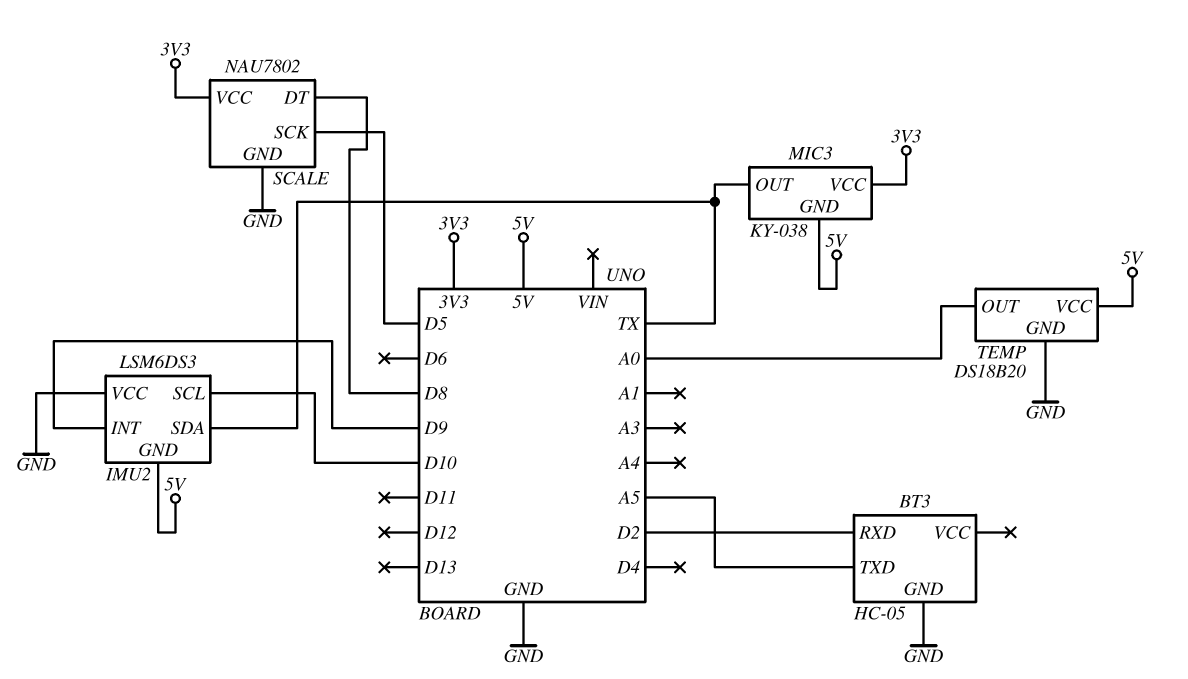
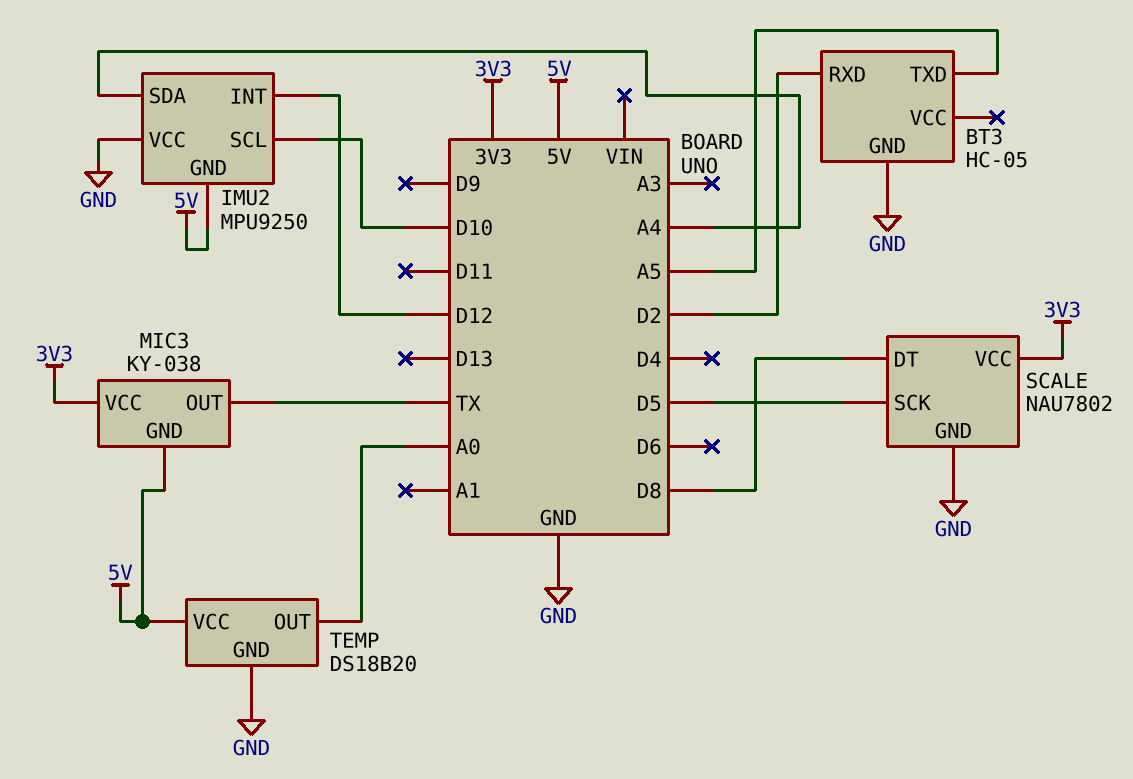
IMU2: LSM6DS3 -> MPU9250
IMU2 pin INT: D9 -> D12
IMU2 pin SDA: TX -> A4

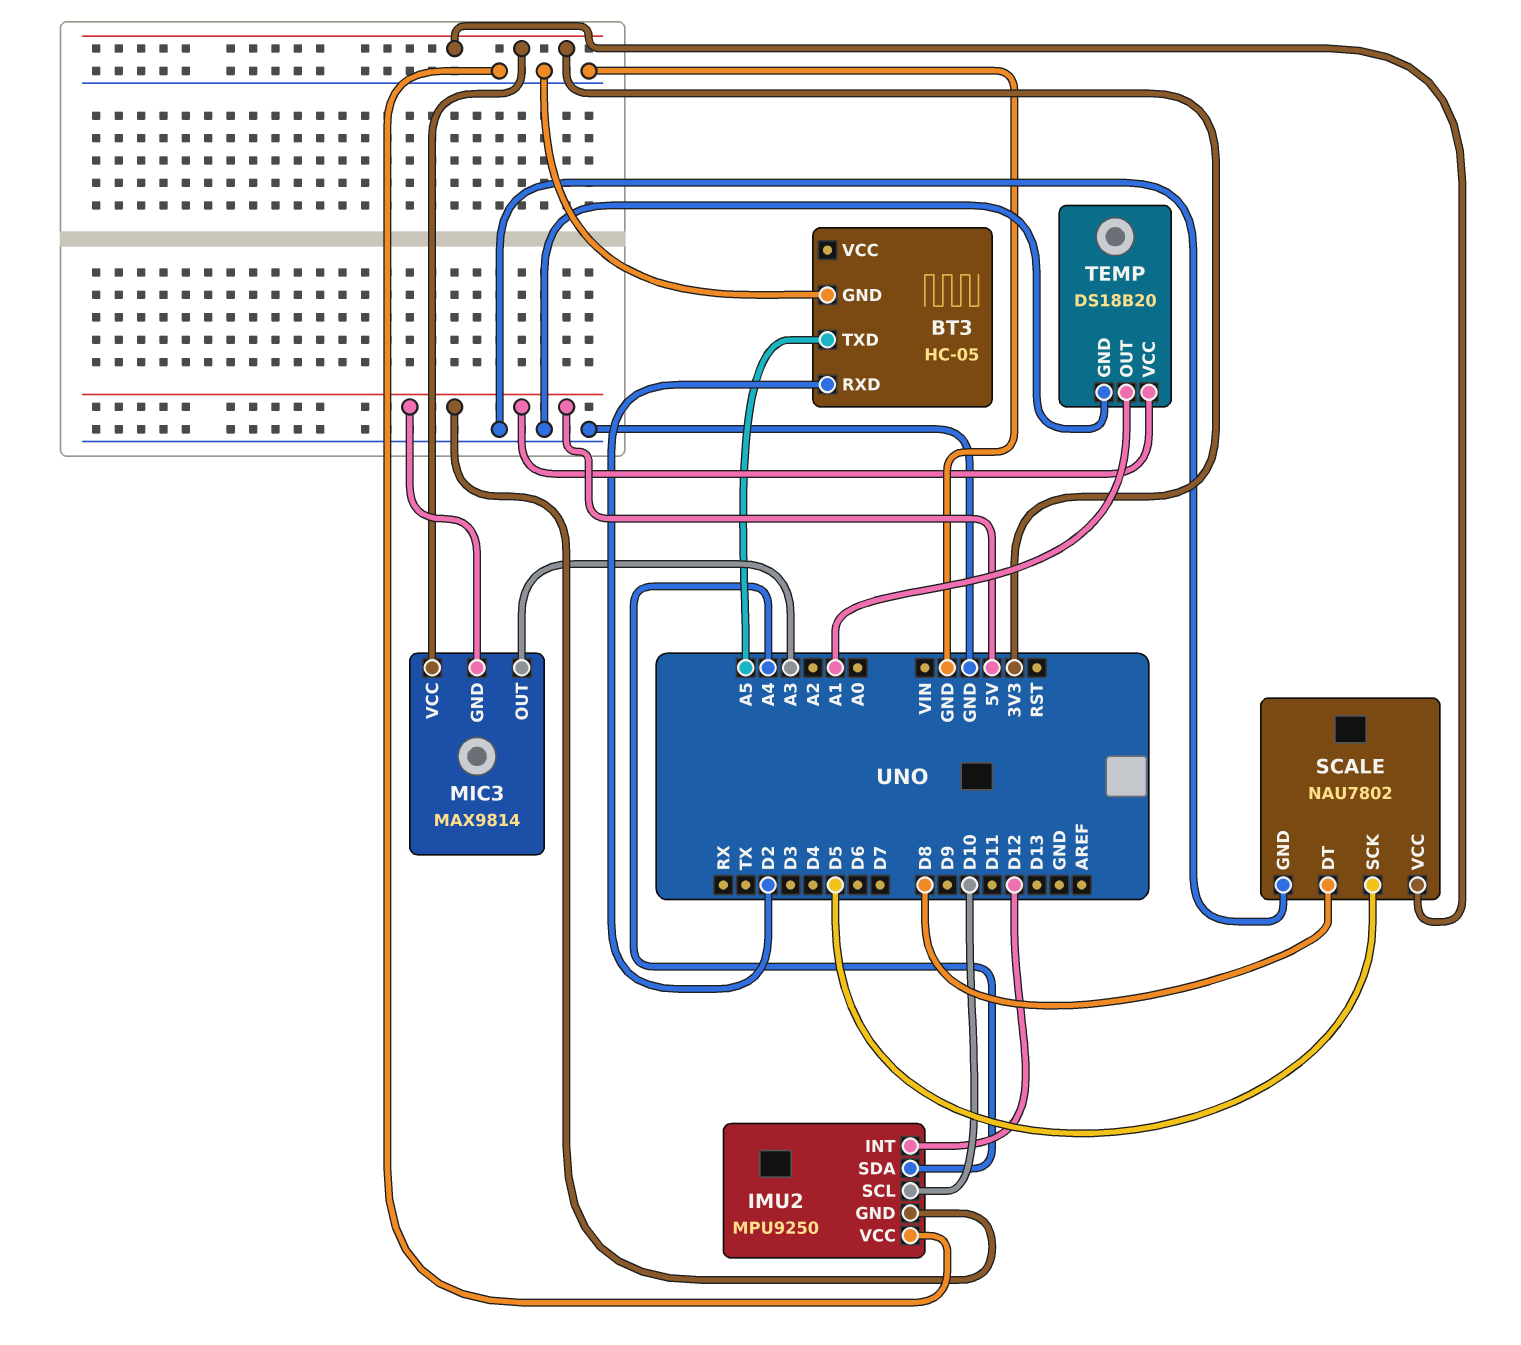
MIC3: KY-038 -> MAX9814
MIC3 pin OUT: TX -> A3
TEMP pin OUT: A0 -> A1

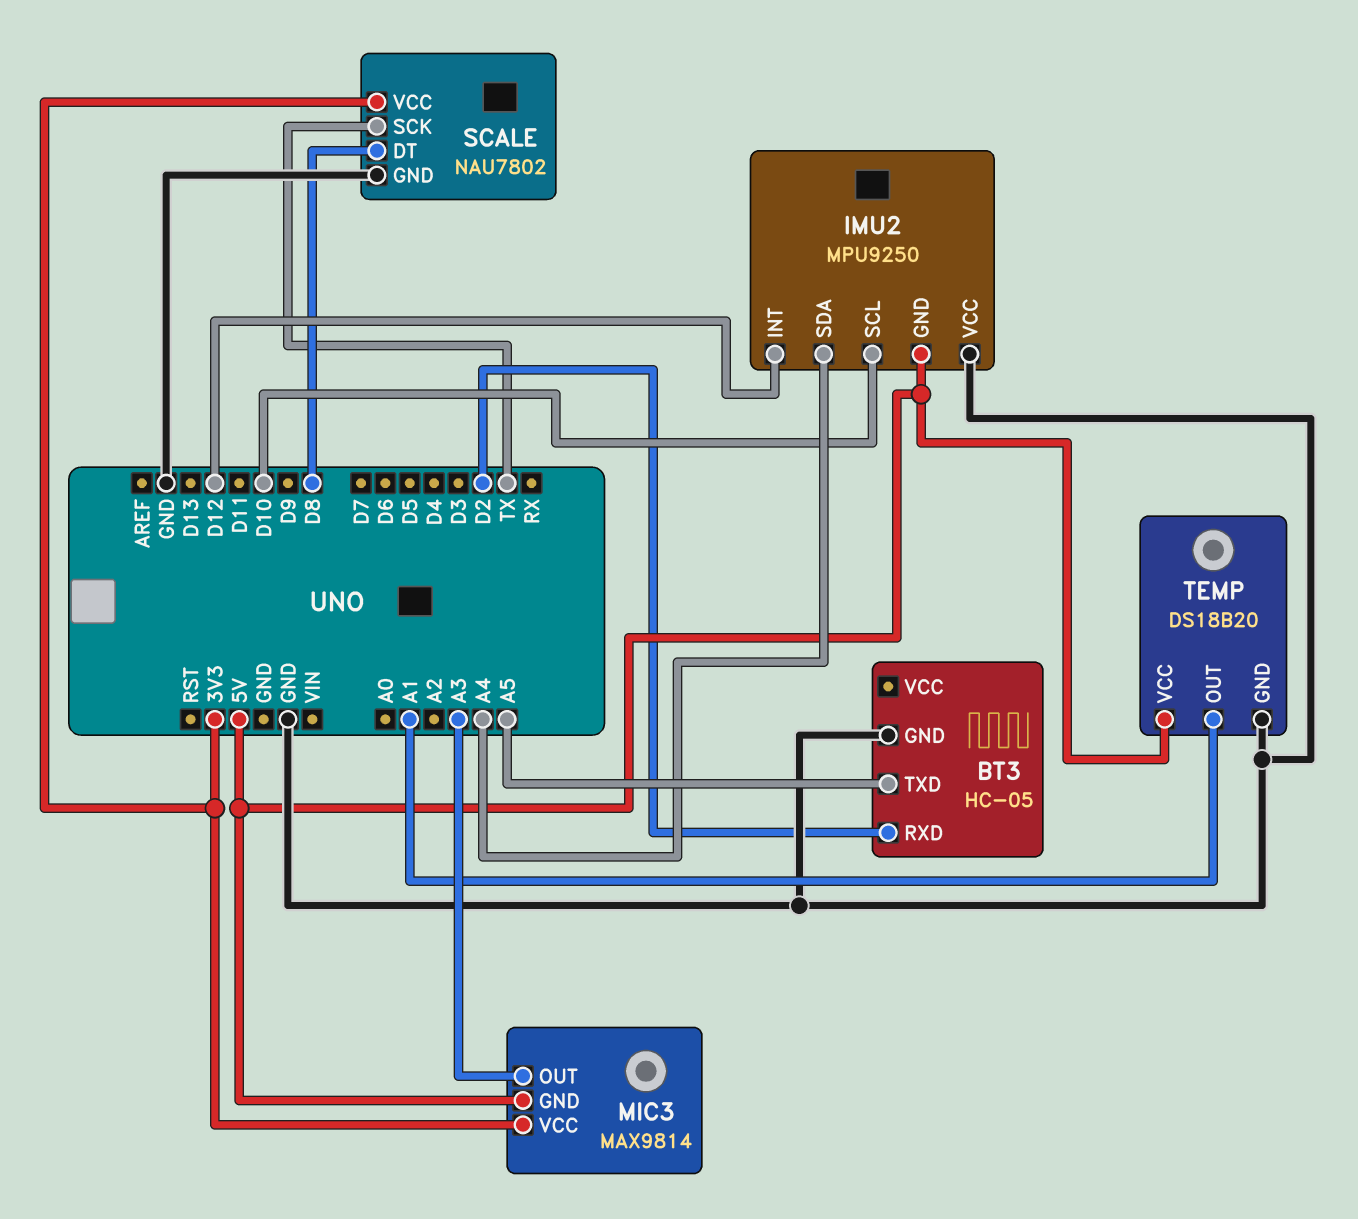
SCALE pin SCK: D5 -> TX

